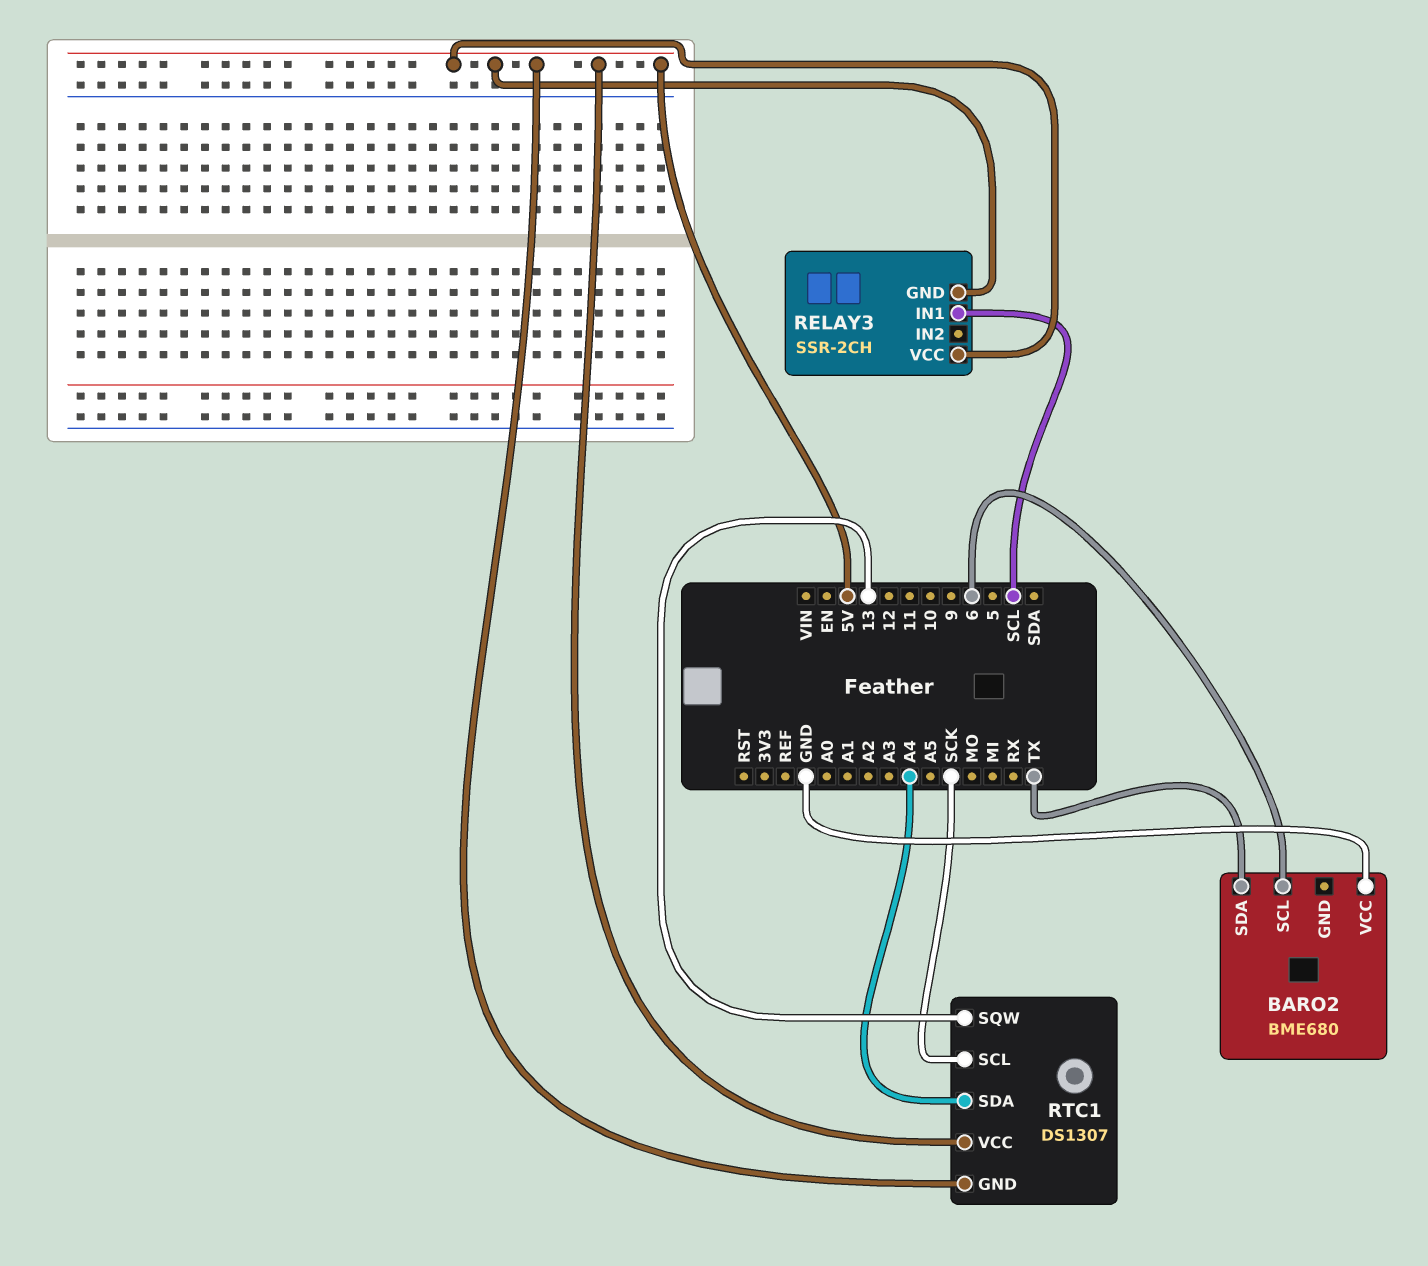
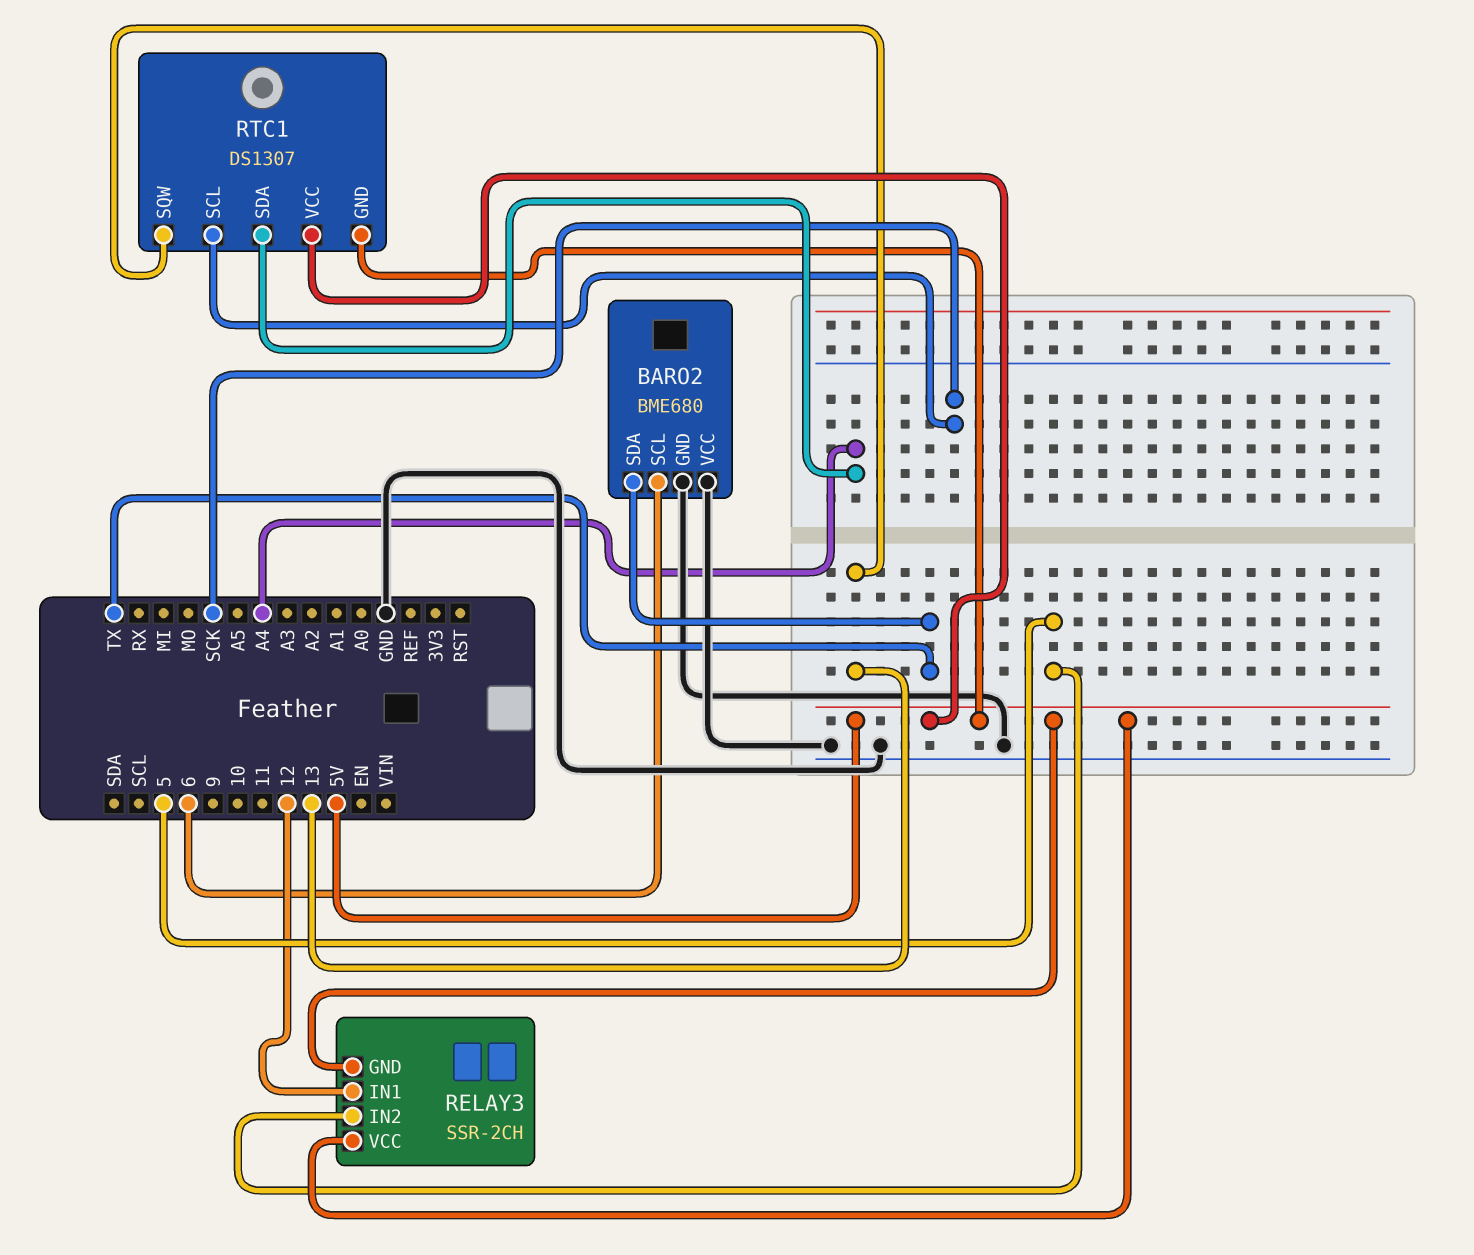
BARO2 pin GND: none -> GND
RELAY3 pin IN1: SCL -> 12
RELAY3 pin IN2: none -> 5

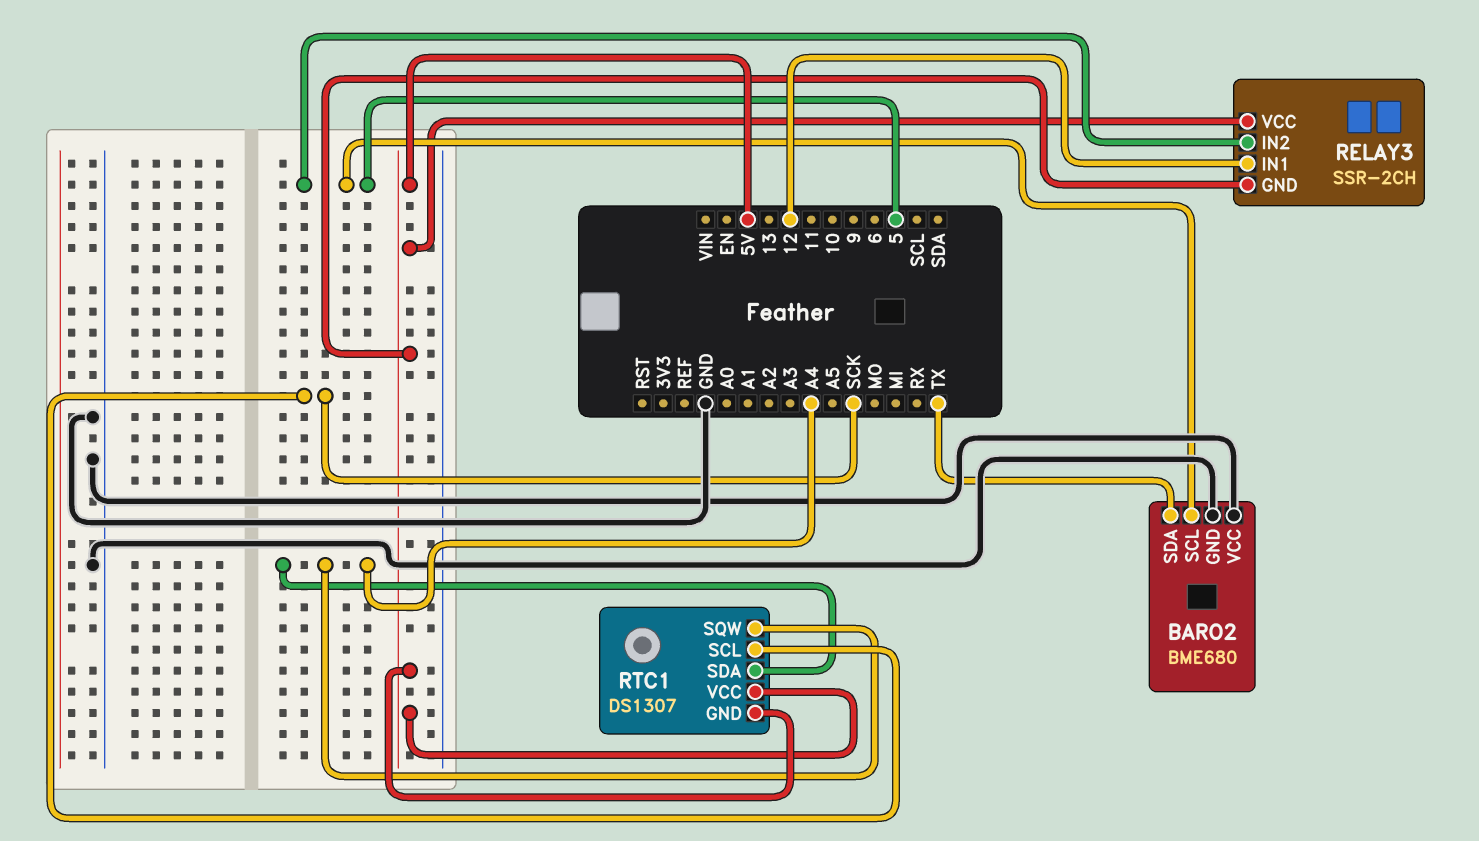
BARO2 pin SCL: 6 -> 5
RTC1 pin SQW: 13 -> A4

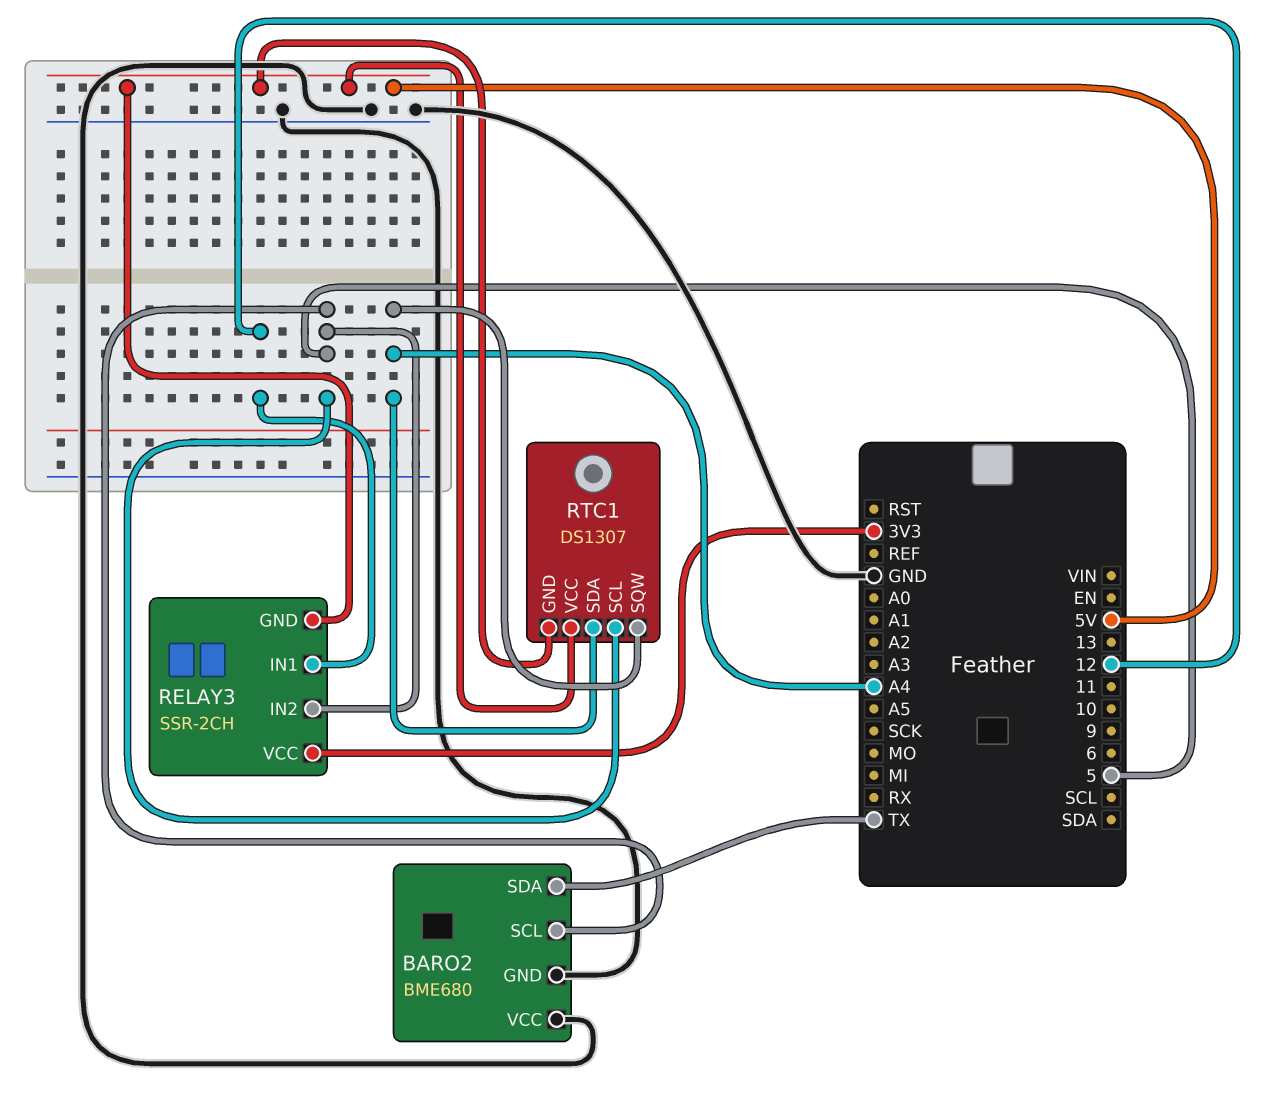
RELAY3 pin VCC: 5V -> 3V3
RTC1 pin SCL: SCK -> 5

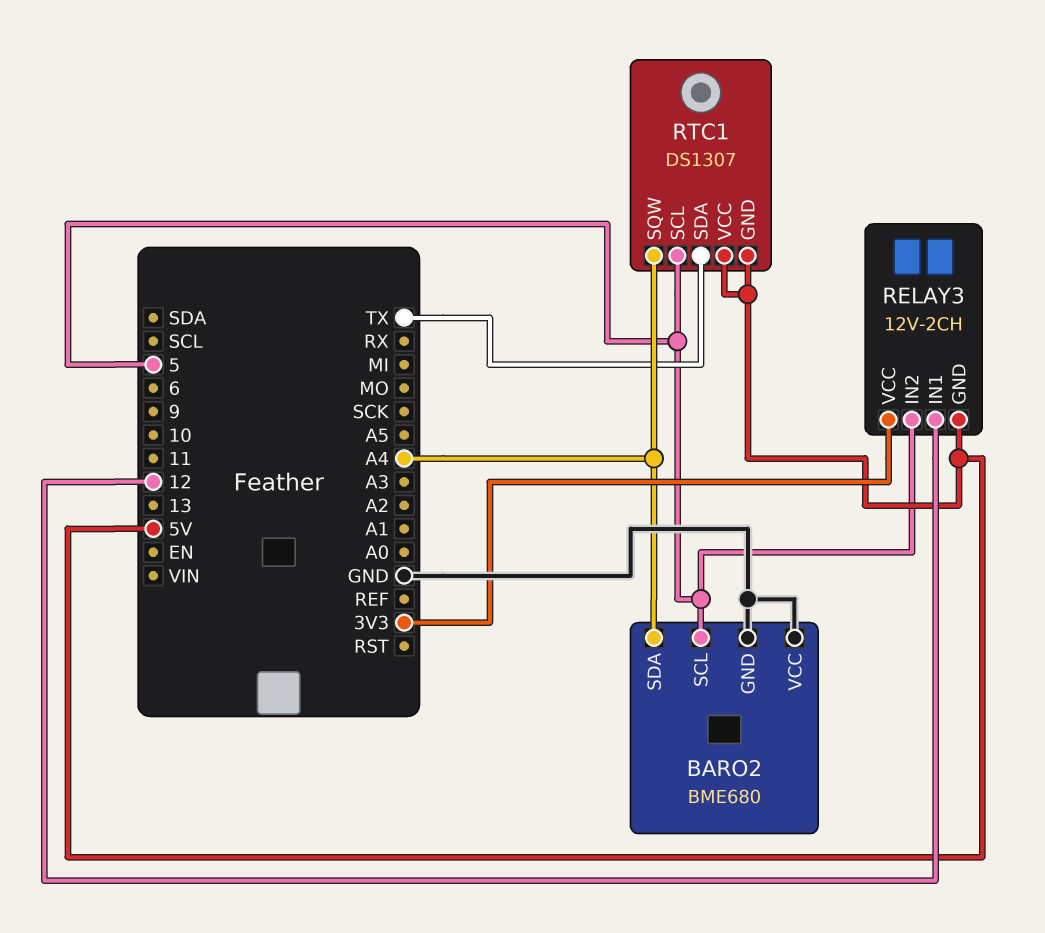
BARO2 pin SDA: TX -> A4
RELAY3: SSR-2CH -> 12V-2CH
RTC1 pin SDA: A4 -> TX

